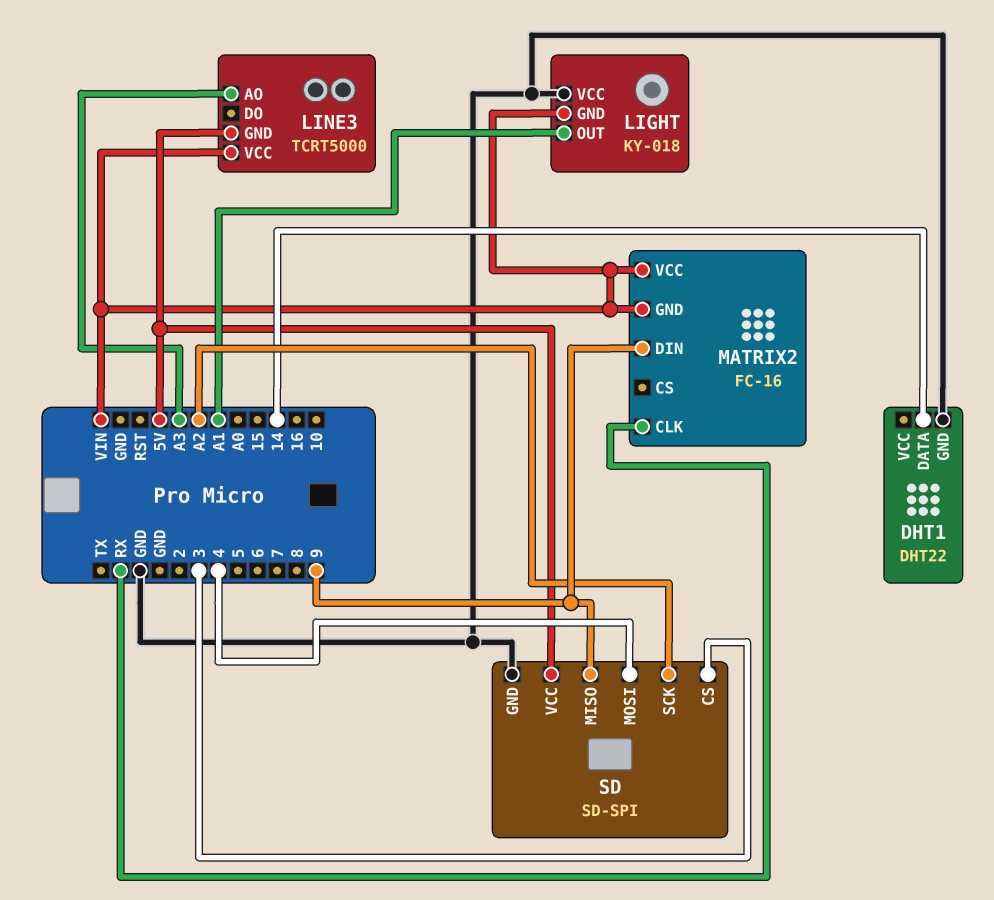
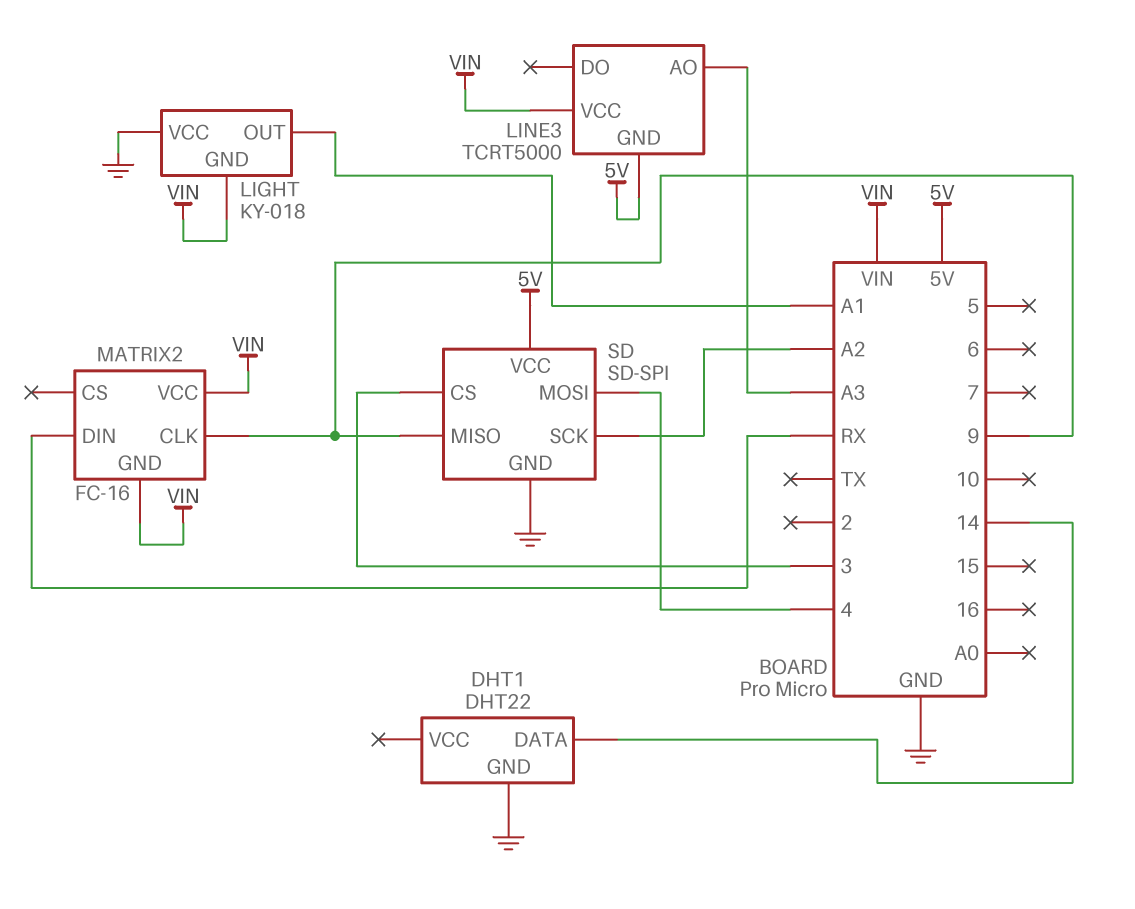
MATRIX2 pin CLK: RX -> 9
MATRIX2 pin DIN: 9 -> RX

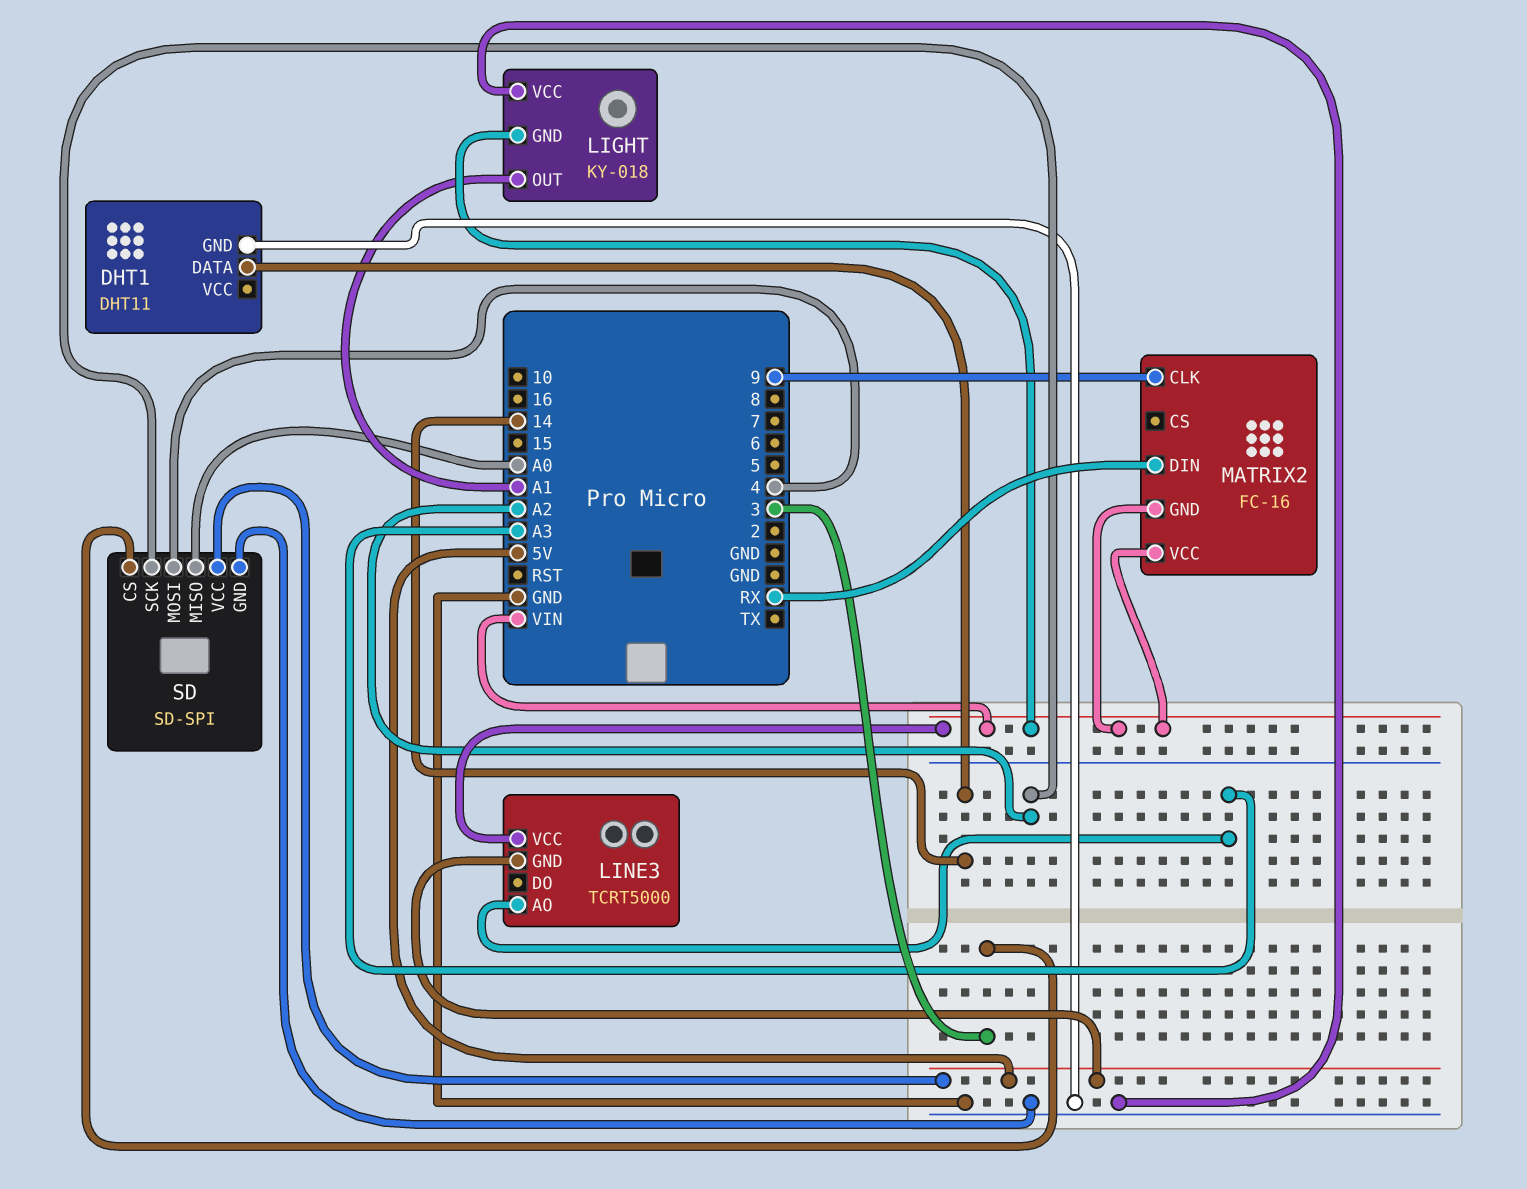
DHT1: DHT22 -> DHT11
SD pin MISO: 9 -> A0

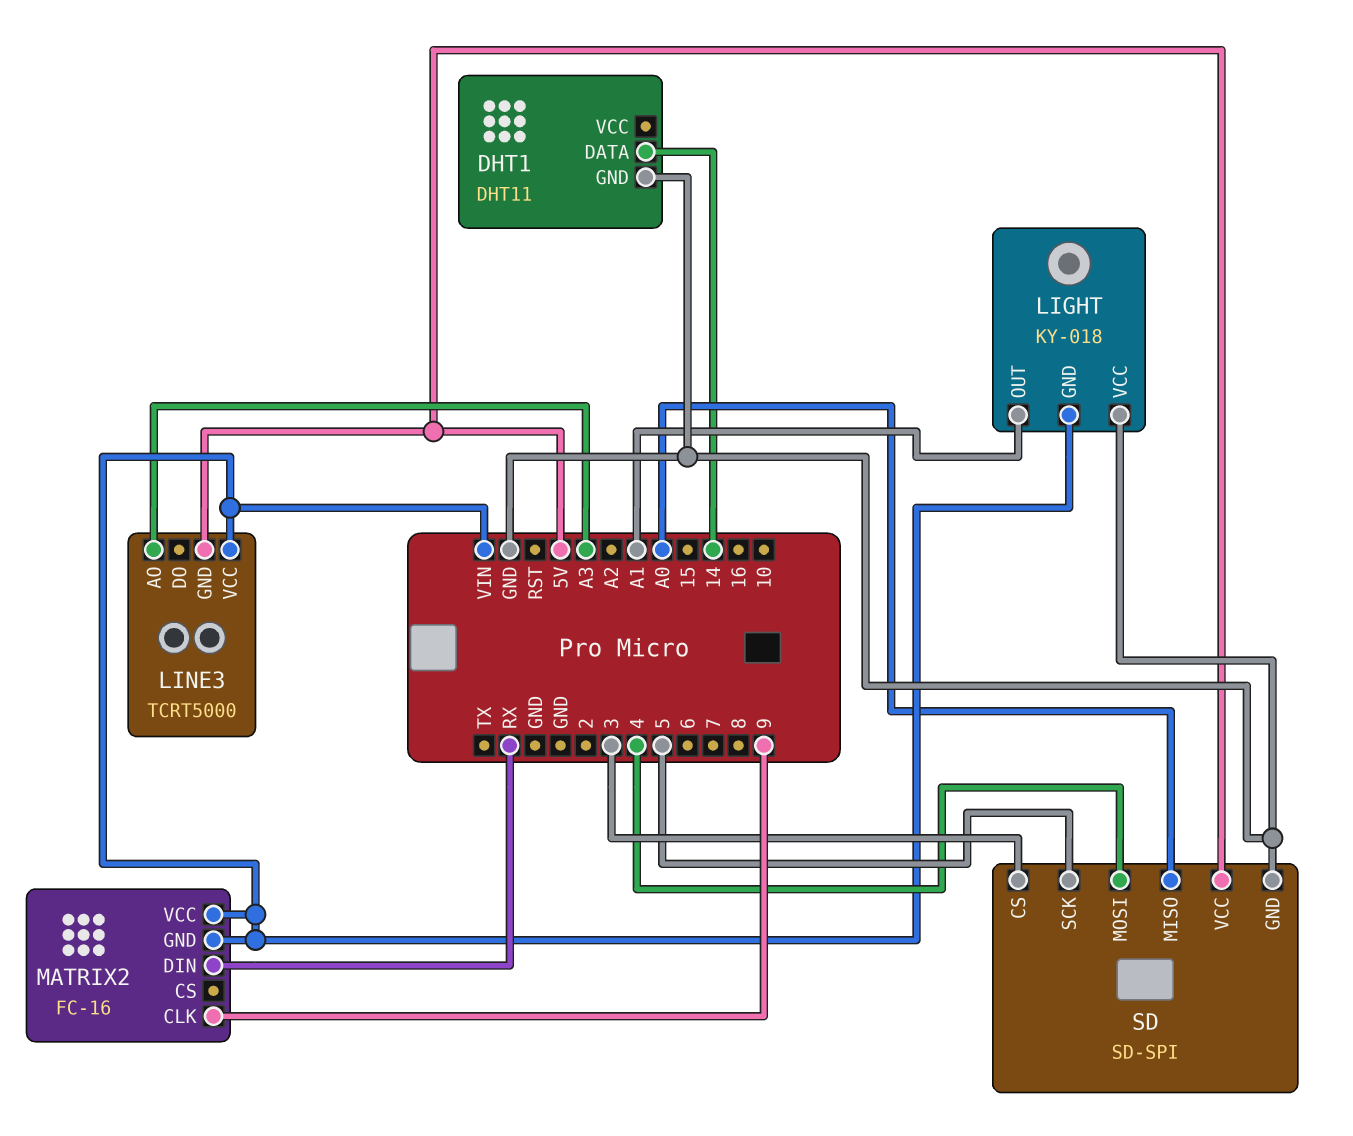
SD pin SCK: A2 -> 5

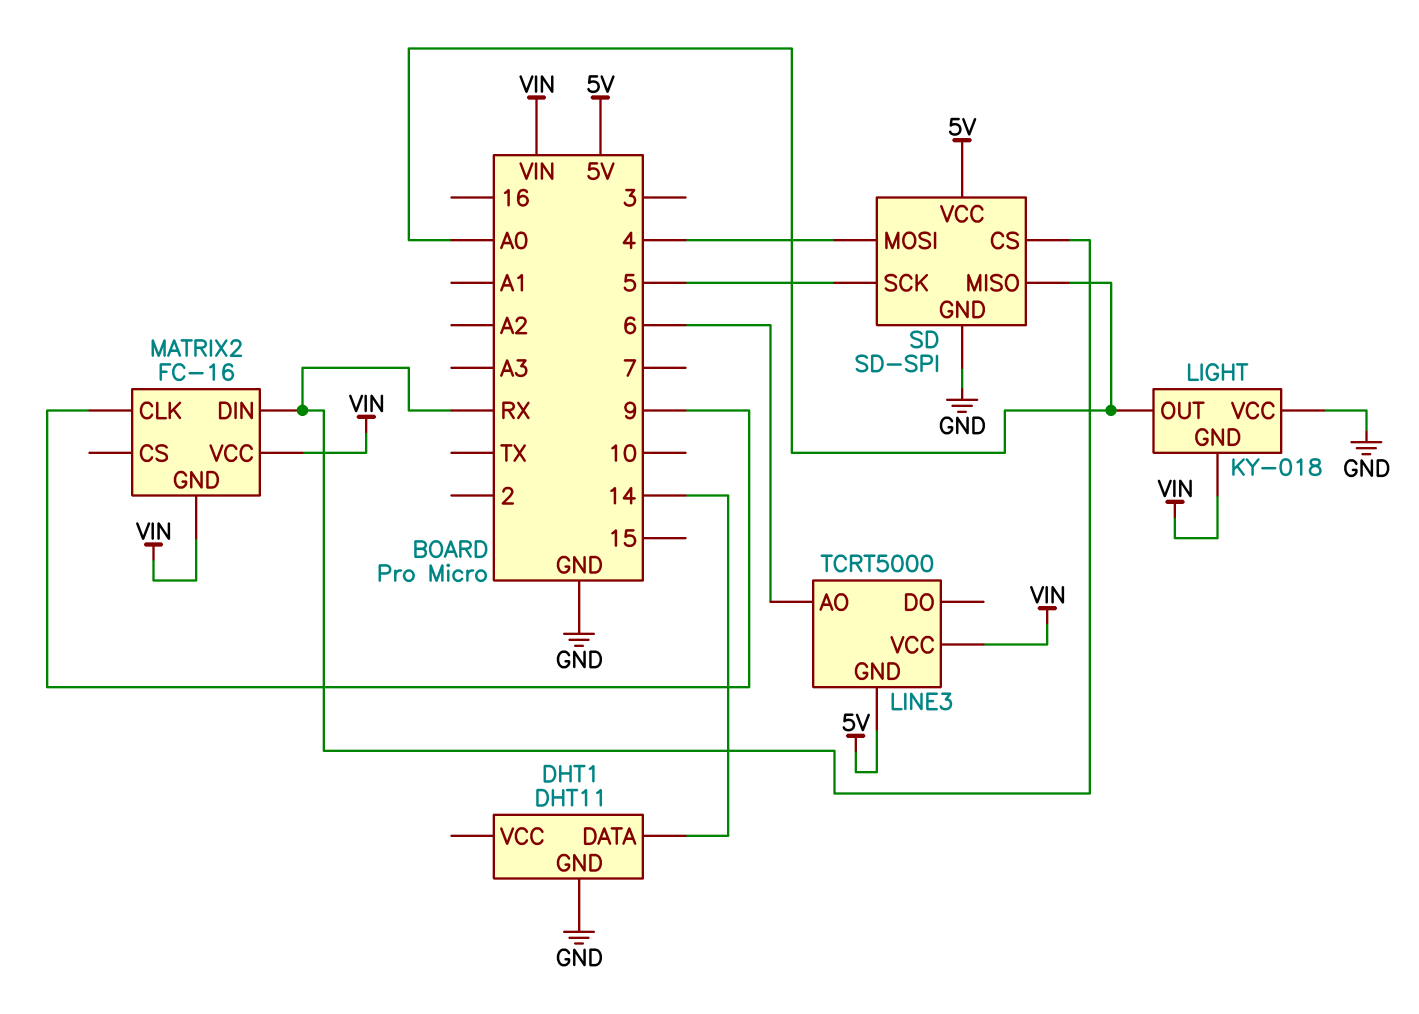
LIGHT pin OUT: A1 -> A0
LINE3 pin AO: A3 -> 6
SD pin CS: 3 -> RX

